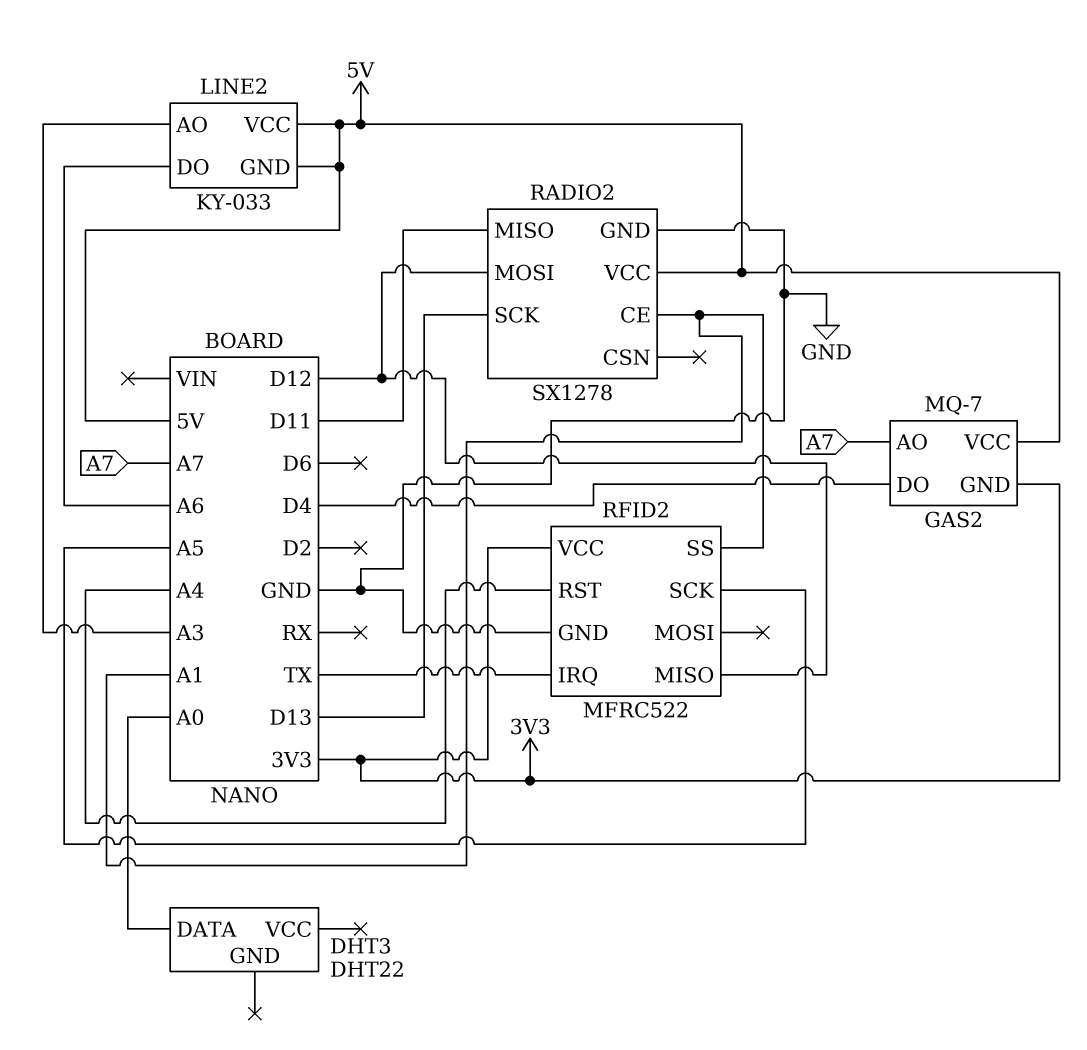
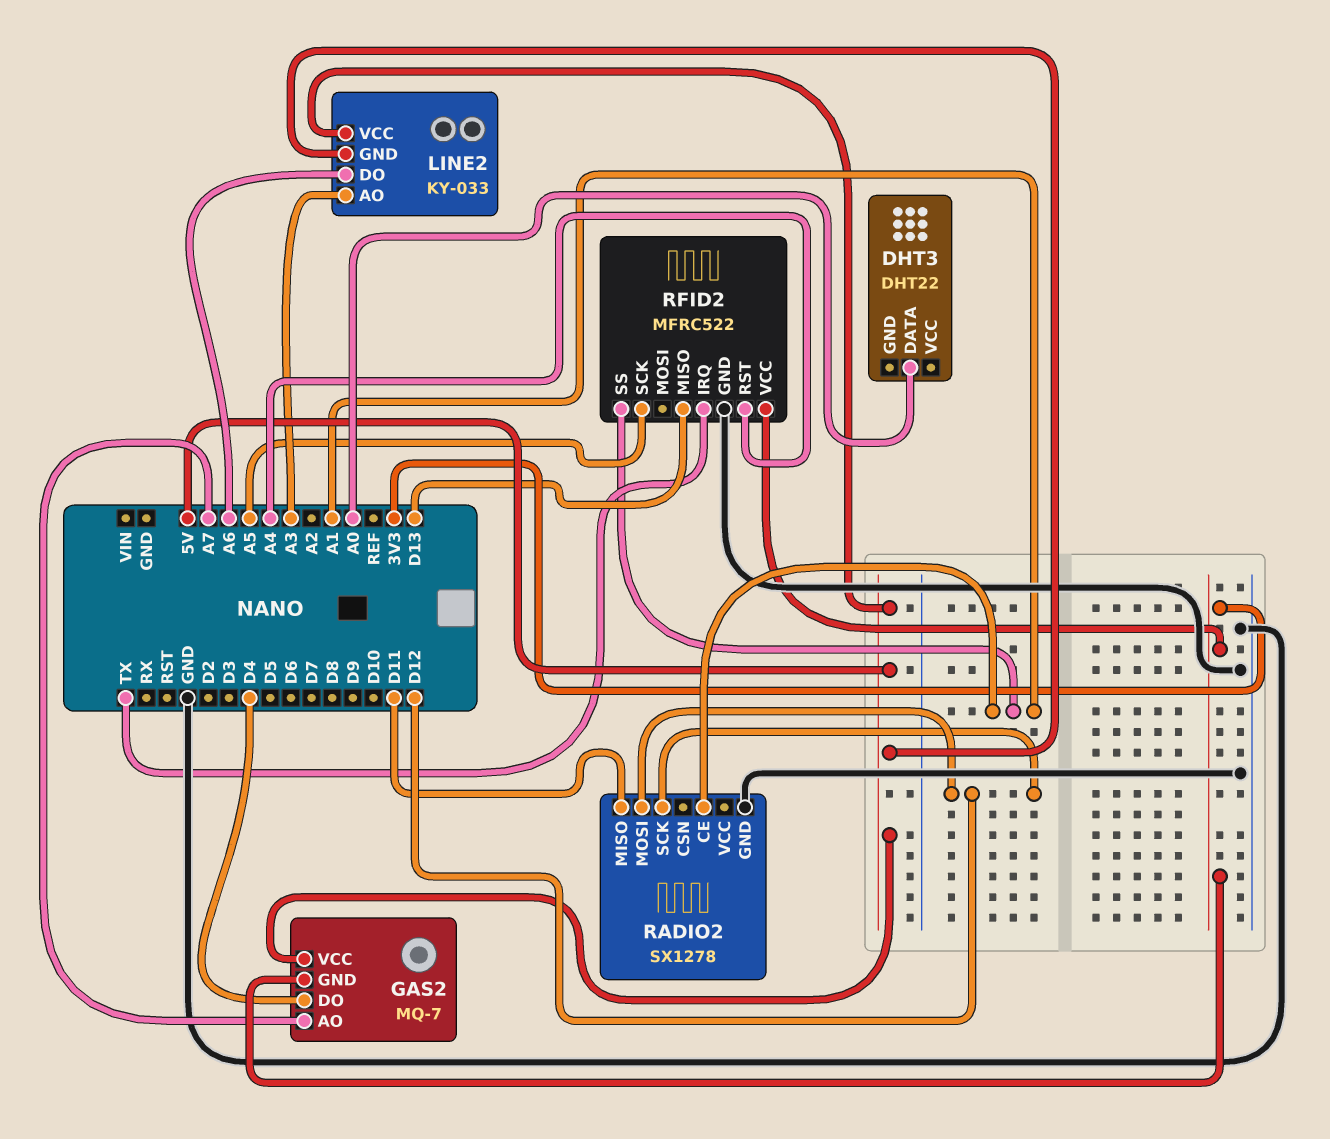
RADIO2 pin SCK: D13 -> D12
RADIO2 pin VCC: 5V -> none
RFID2 pin MISO: D12 -> D13

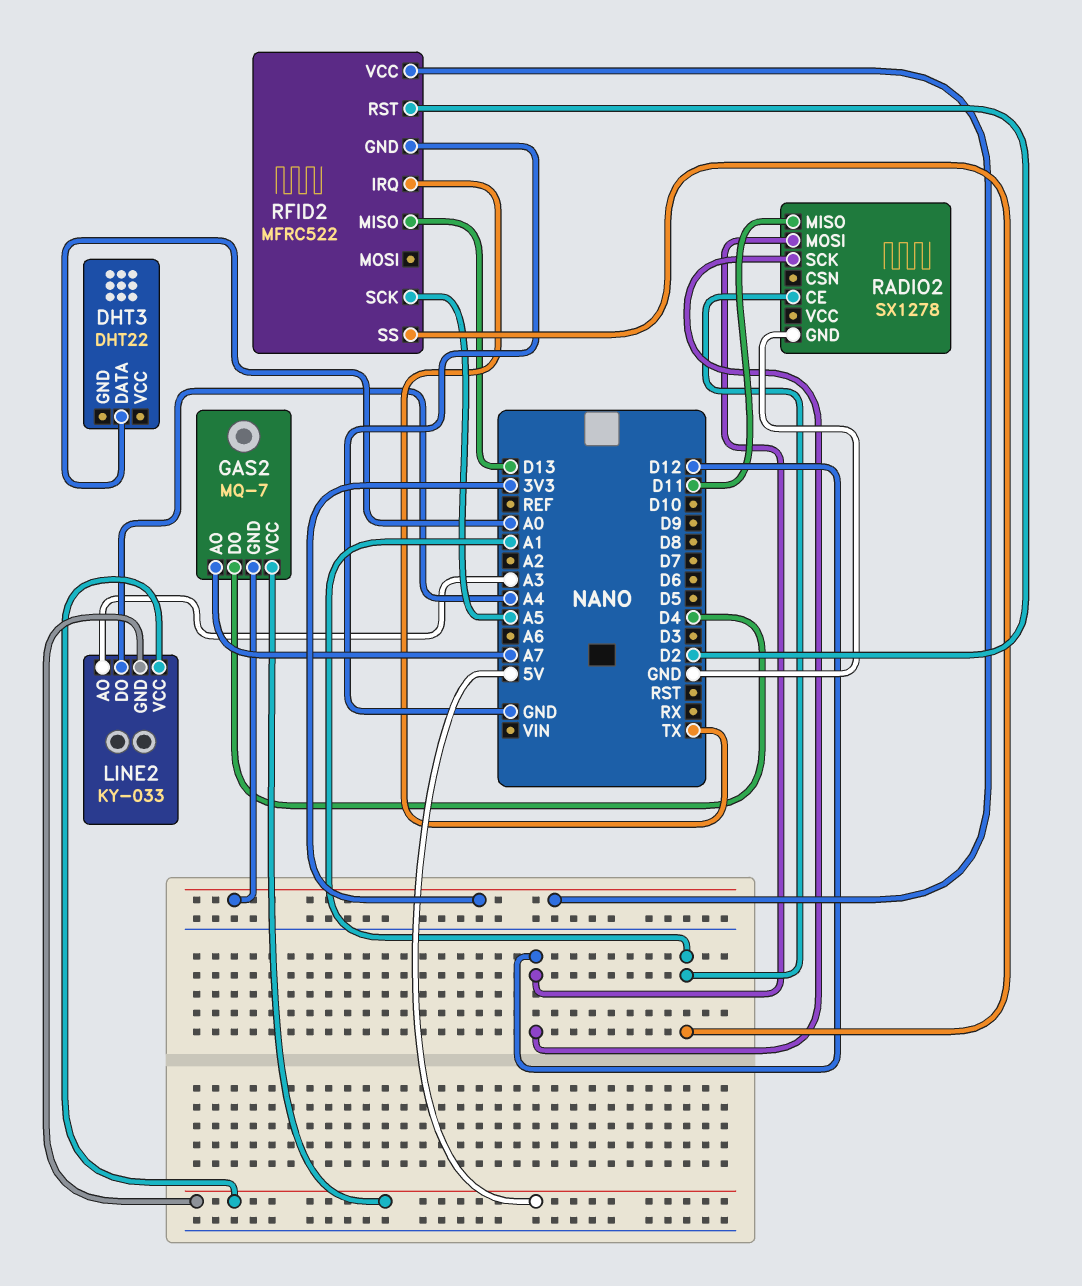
LINE2 pin DO: A6 -> A4
RFID2 pin RST: A4 -> D2

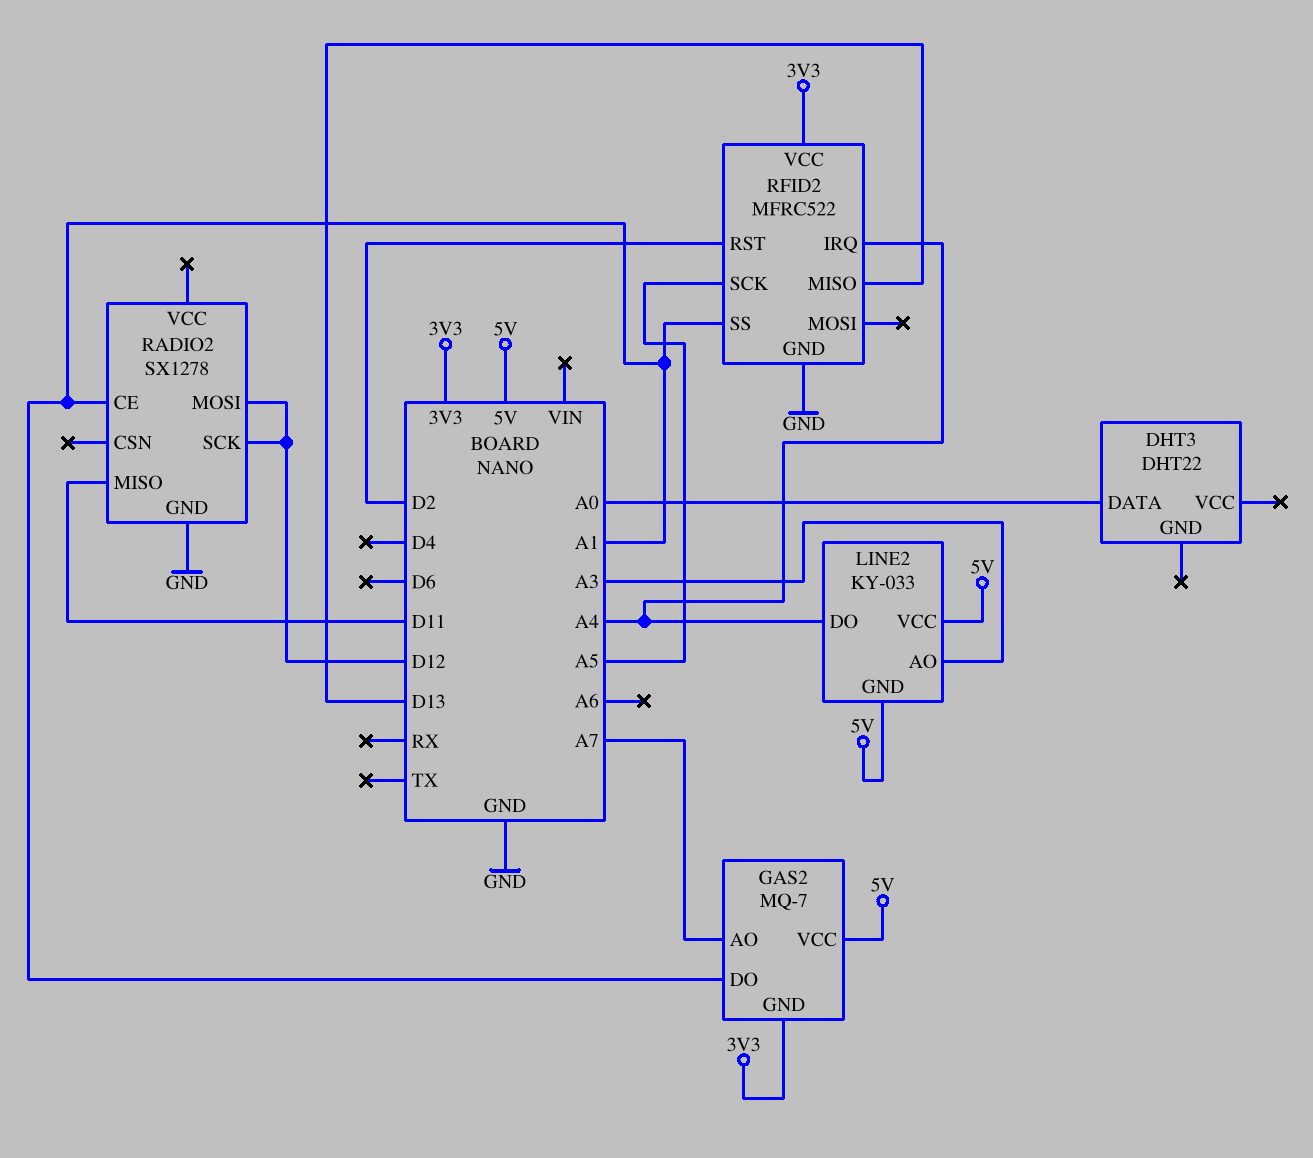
GAS2 pin DO: D4 -> A1
RFID2 pin IRQ: TX -> A4

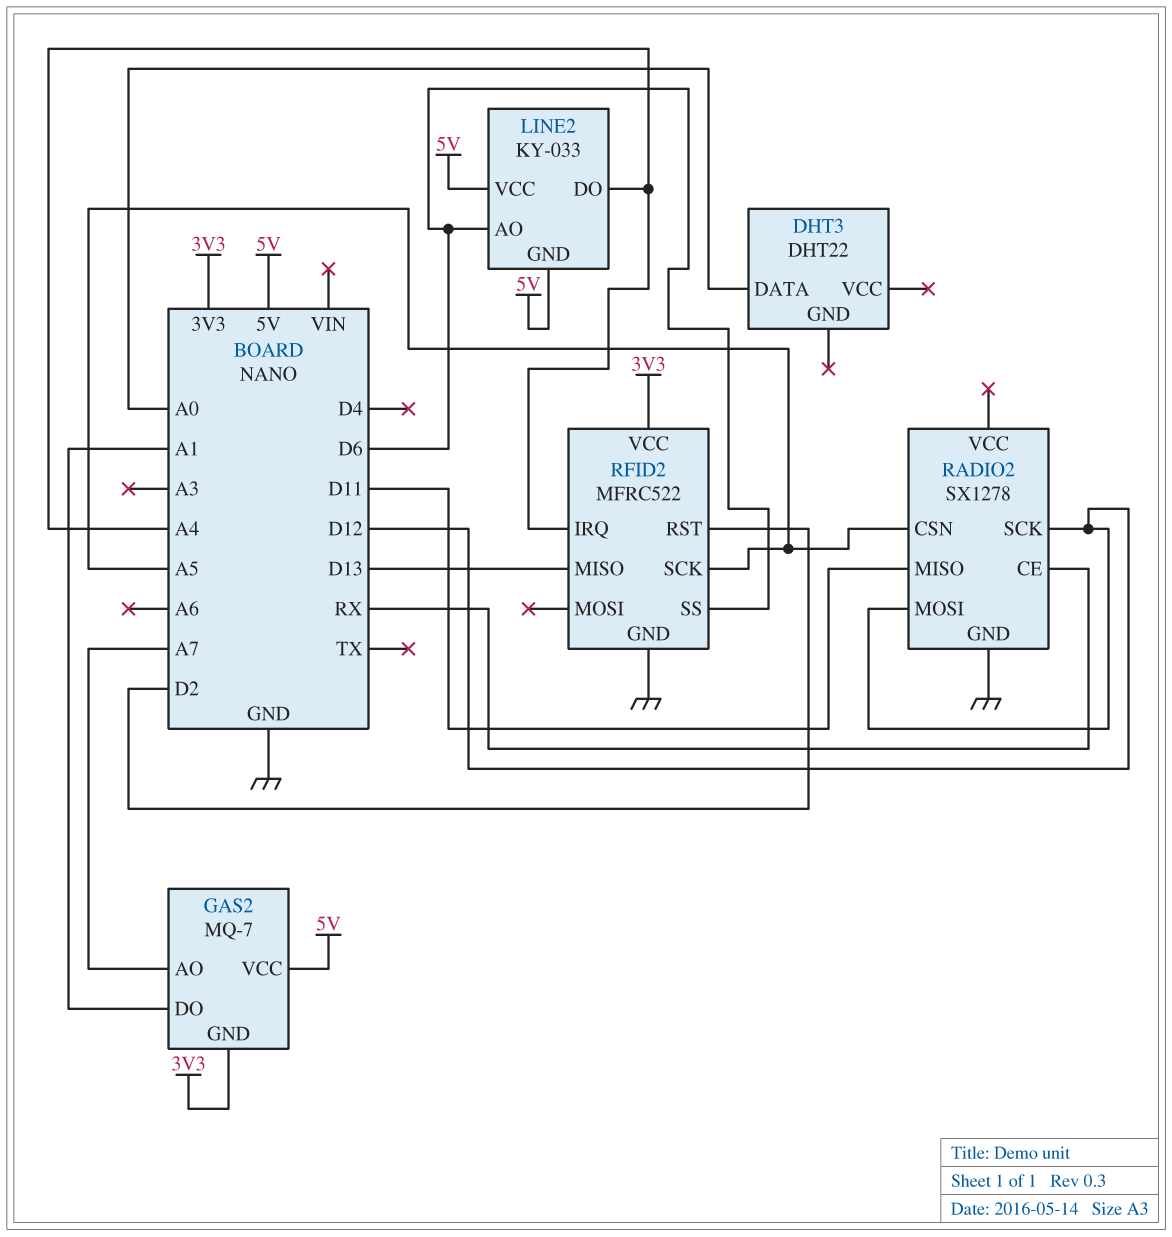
LINE2 pin AO: A3 -> D6
RADIO2 pin CE: A1 -> RX
RADIO2 pin CSN: none -> A5
RFID2 pin SS: A1 -> D6

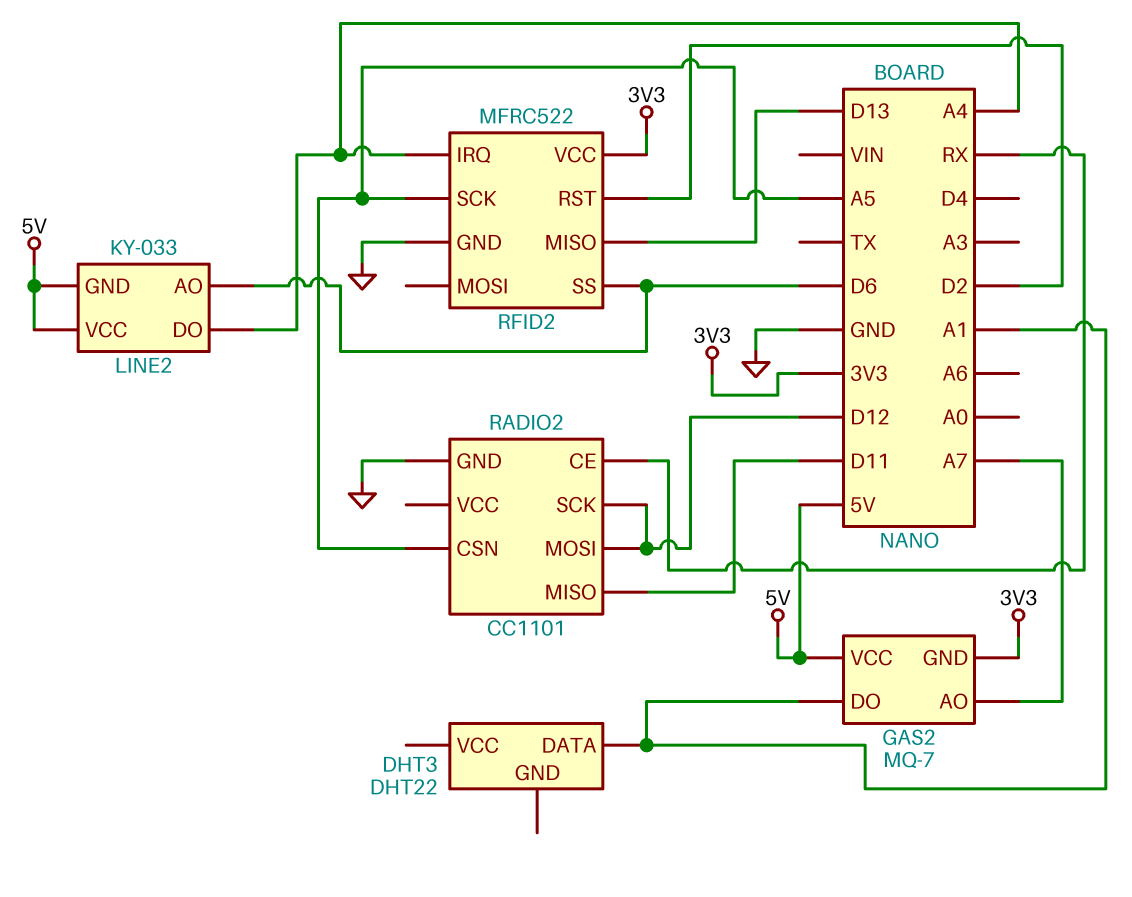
DHT3 pin DATA: A0 -> A1
RADIO2: SX1278 -> CC1101

